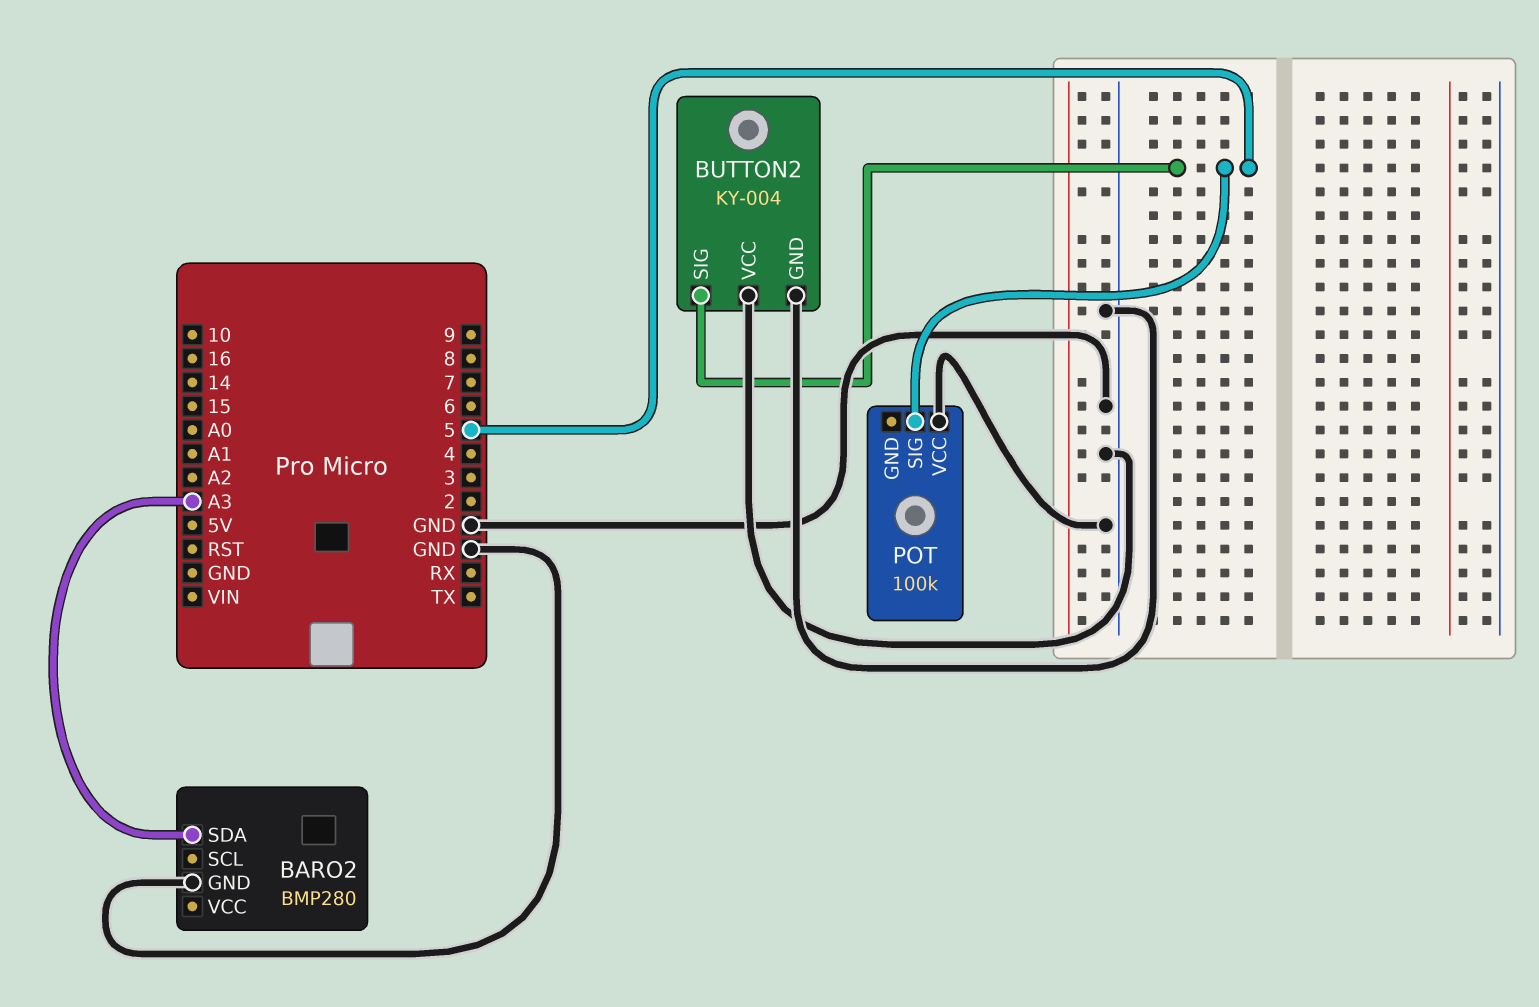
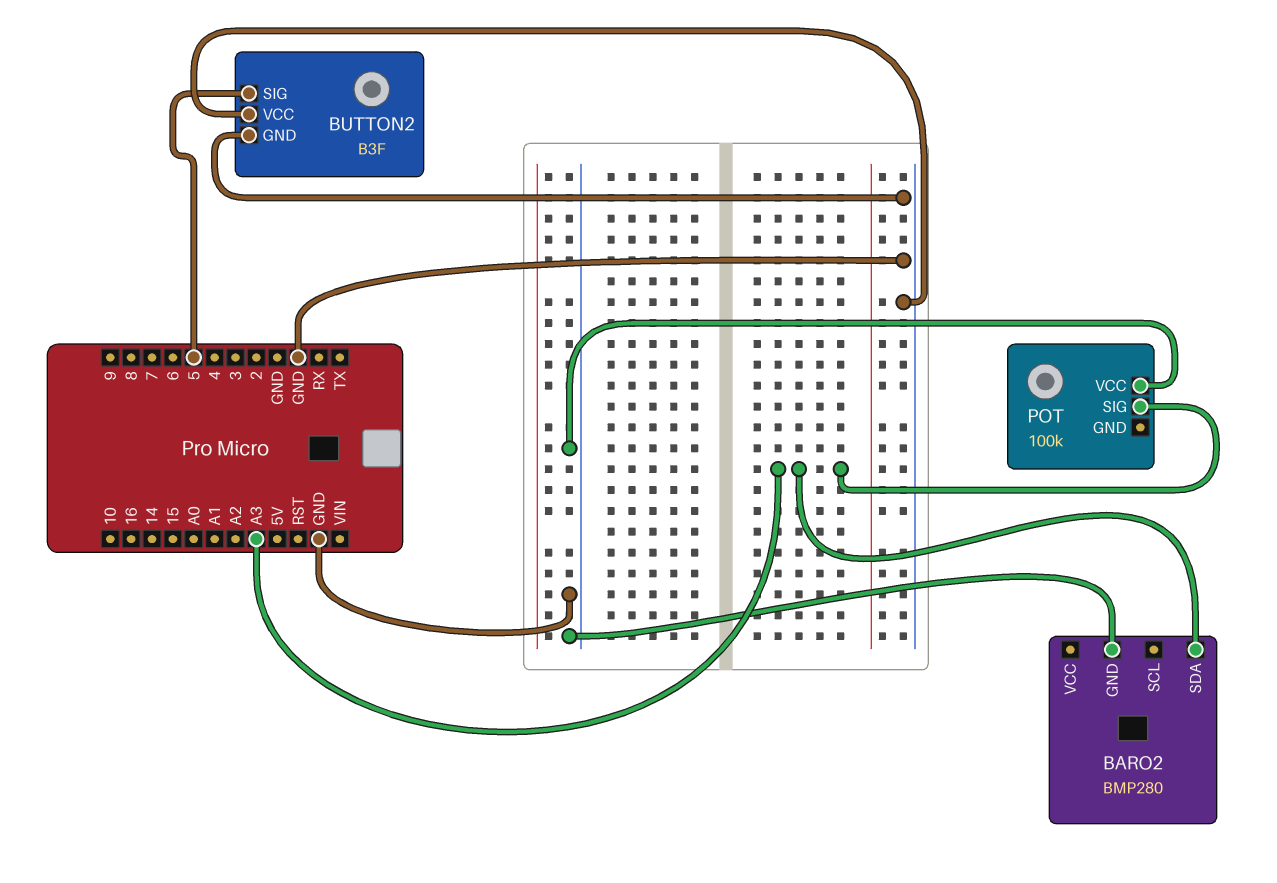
BUTTON2: KY-004 -> B3F
POT pin SIG: 5 -> A3

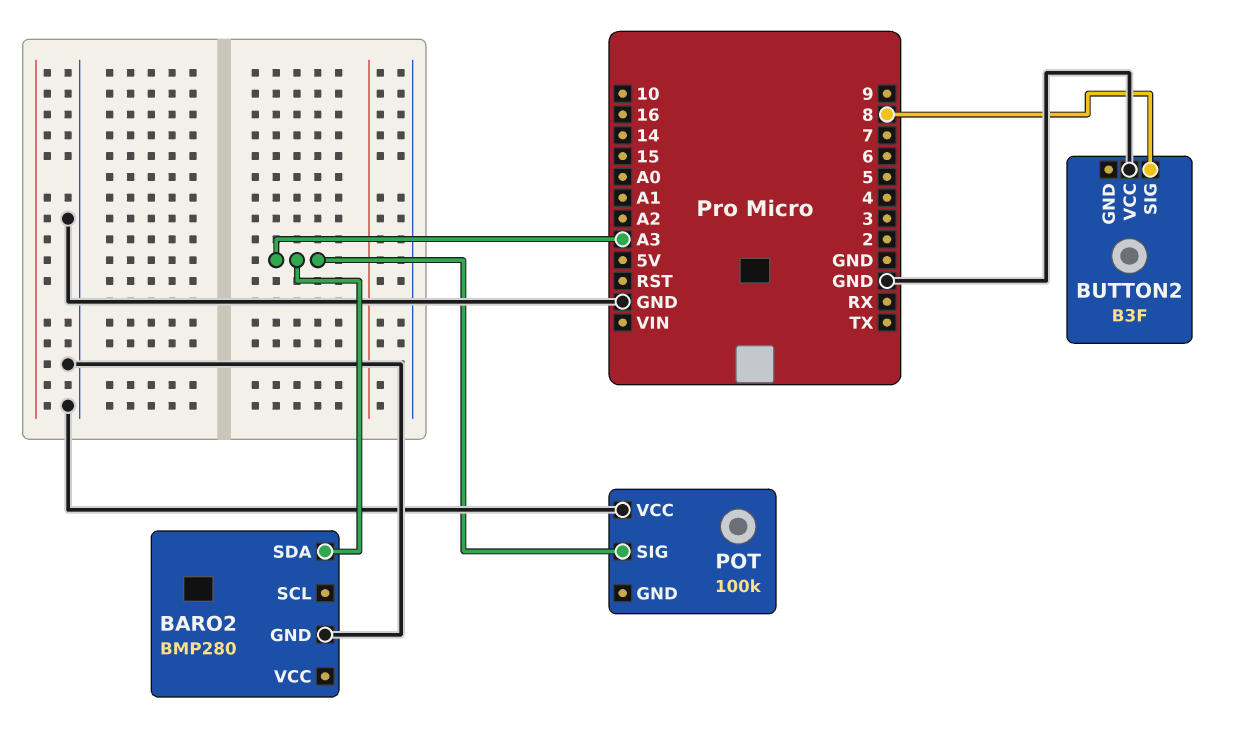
BUTTON2 pin GND: GND -> none
BUTTON2 pin SIG: 5 -> 8

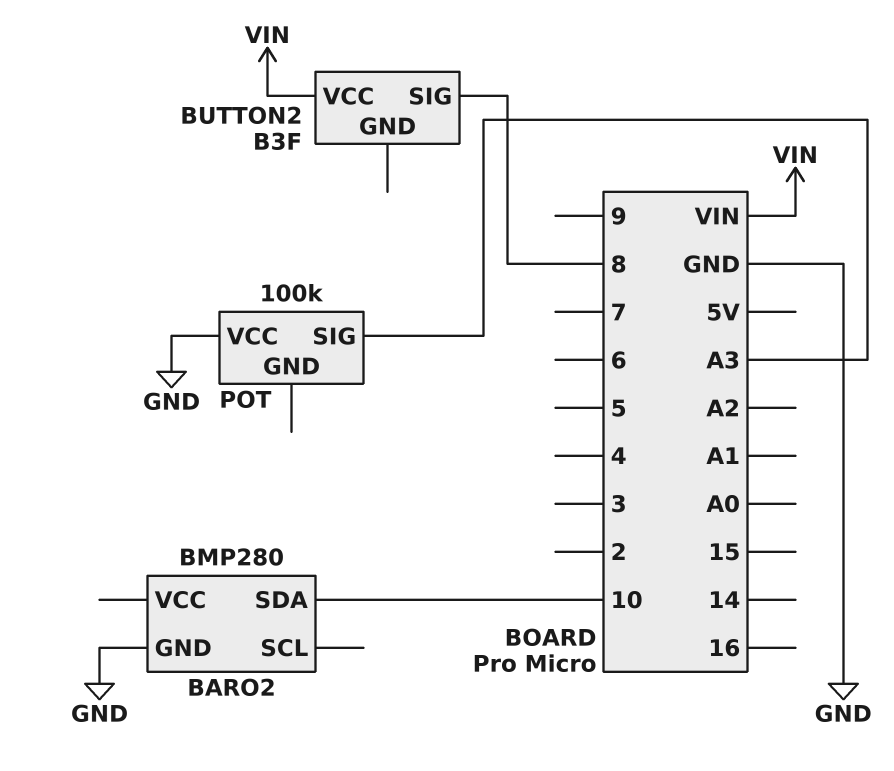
BARO2 pin SDA: A3 -> 10
BUTTON2 pin VCC: GND -> VIN

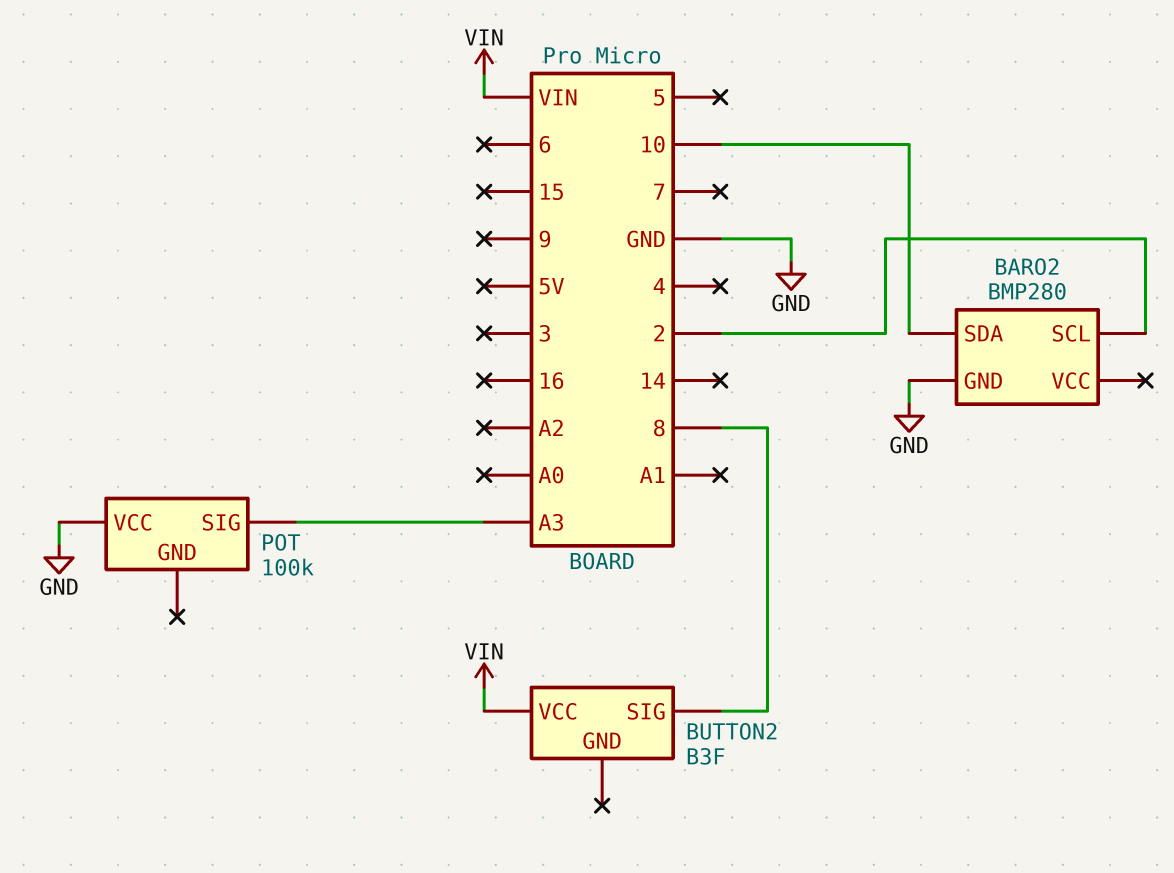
BARO2 pin SCL: none -> 2

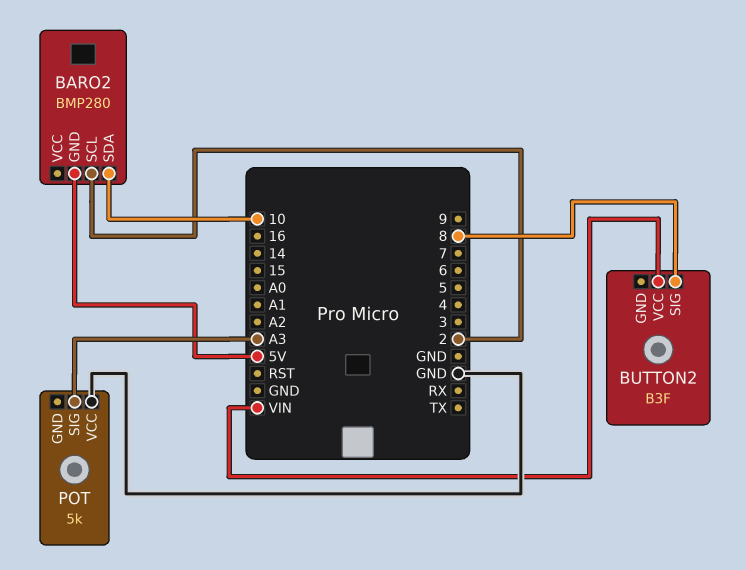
BARO2 pin GND: GND -> 5V
POT: 100k -> 5k

